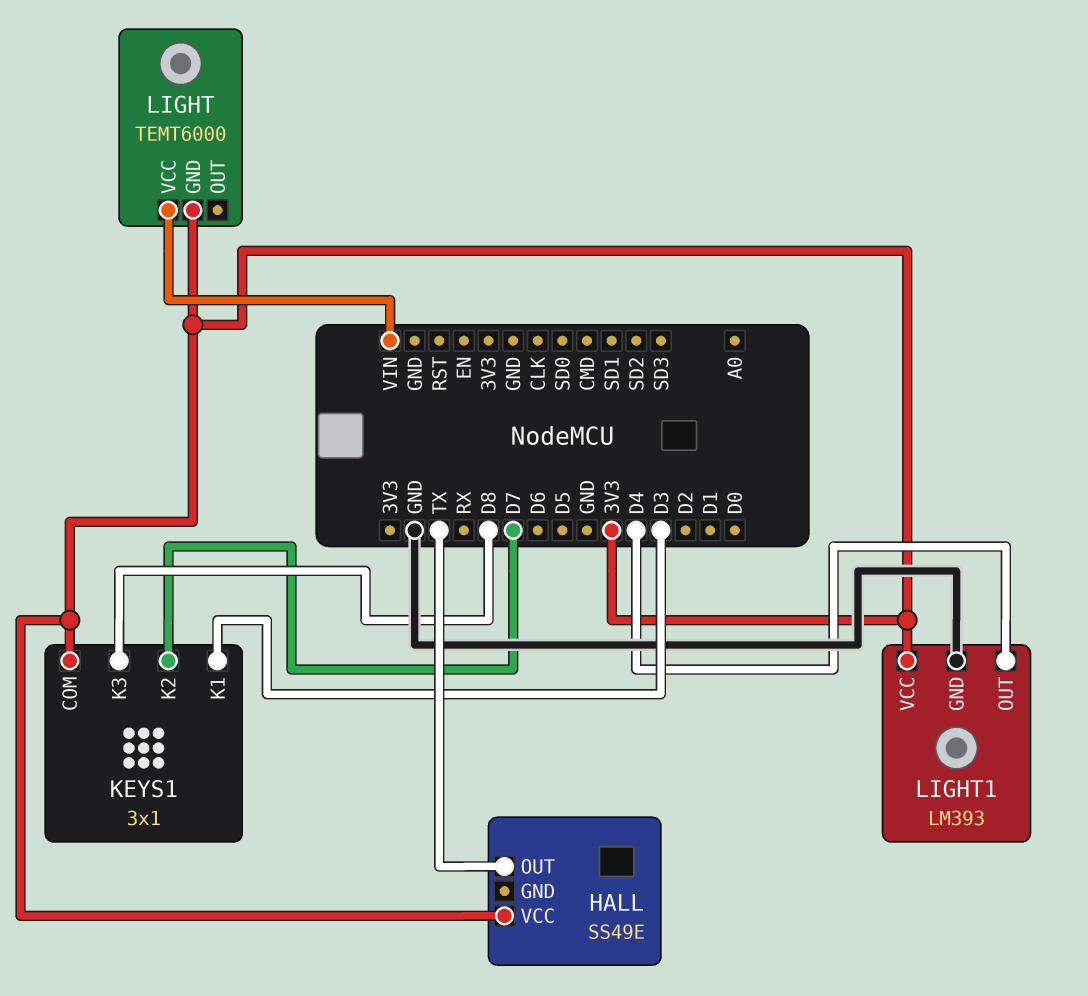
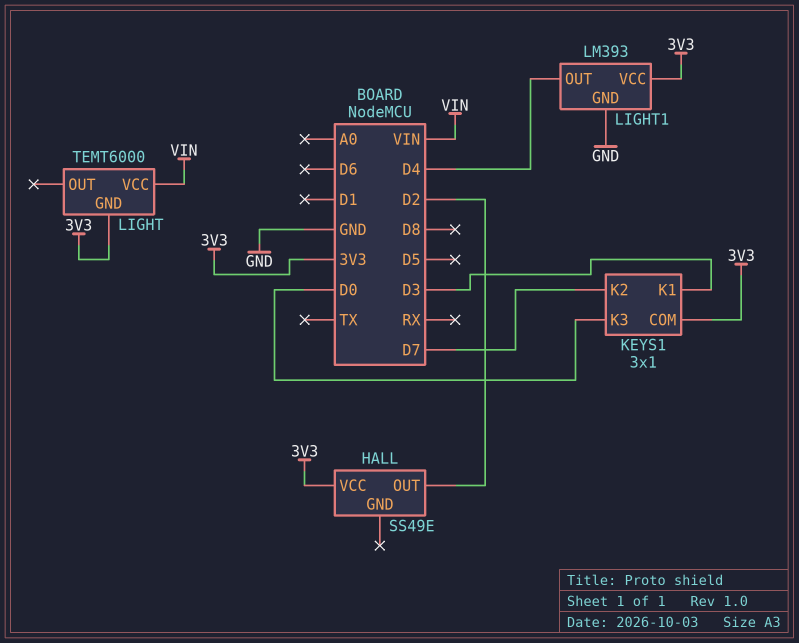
HALL pin OUT: TX -> D2
KEYS1 pin K3: D8 -> D0

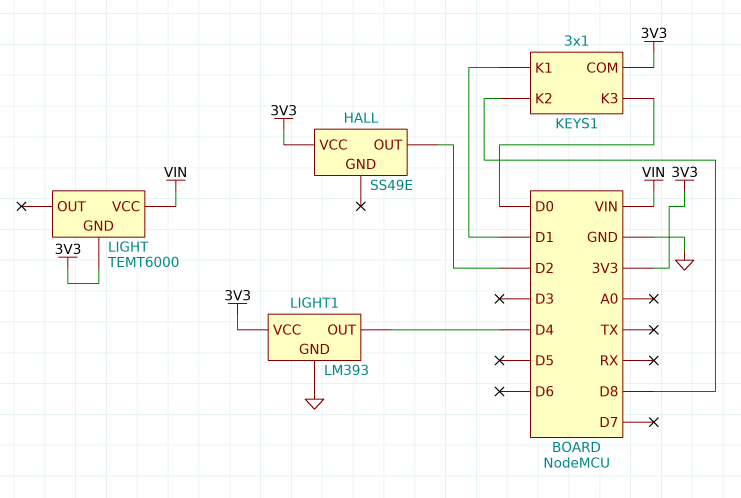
KEYS1 pin K1: D3 -> D1
KEYS1 pin K2: D7 -> D8

